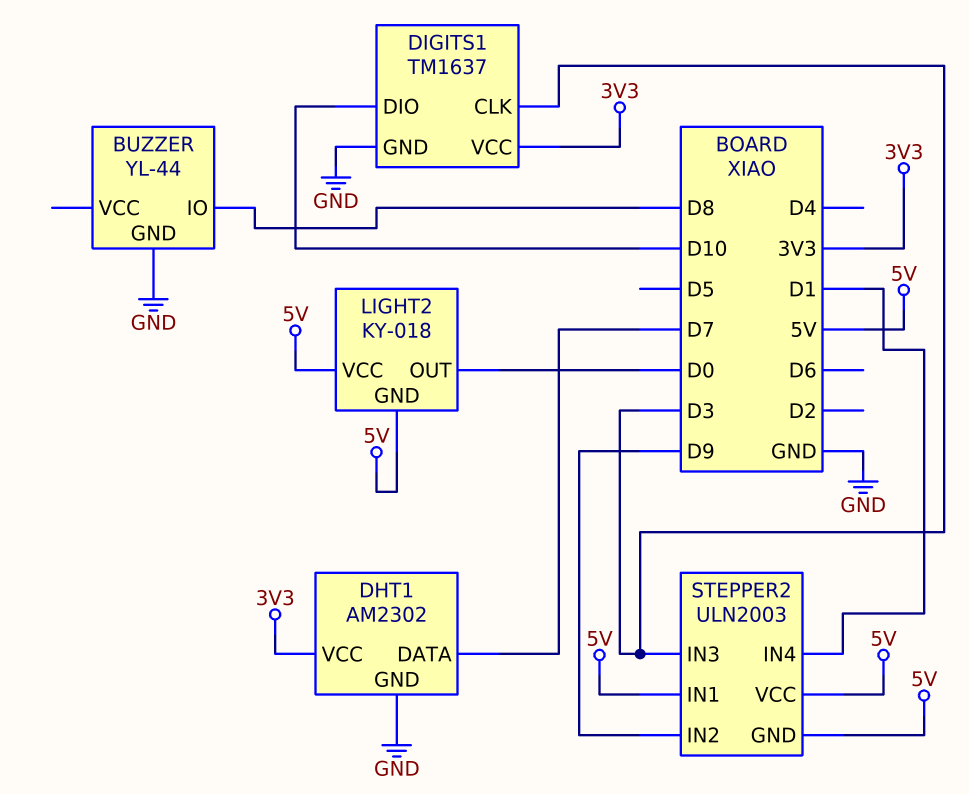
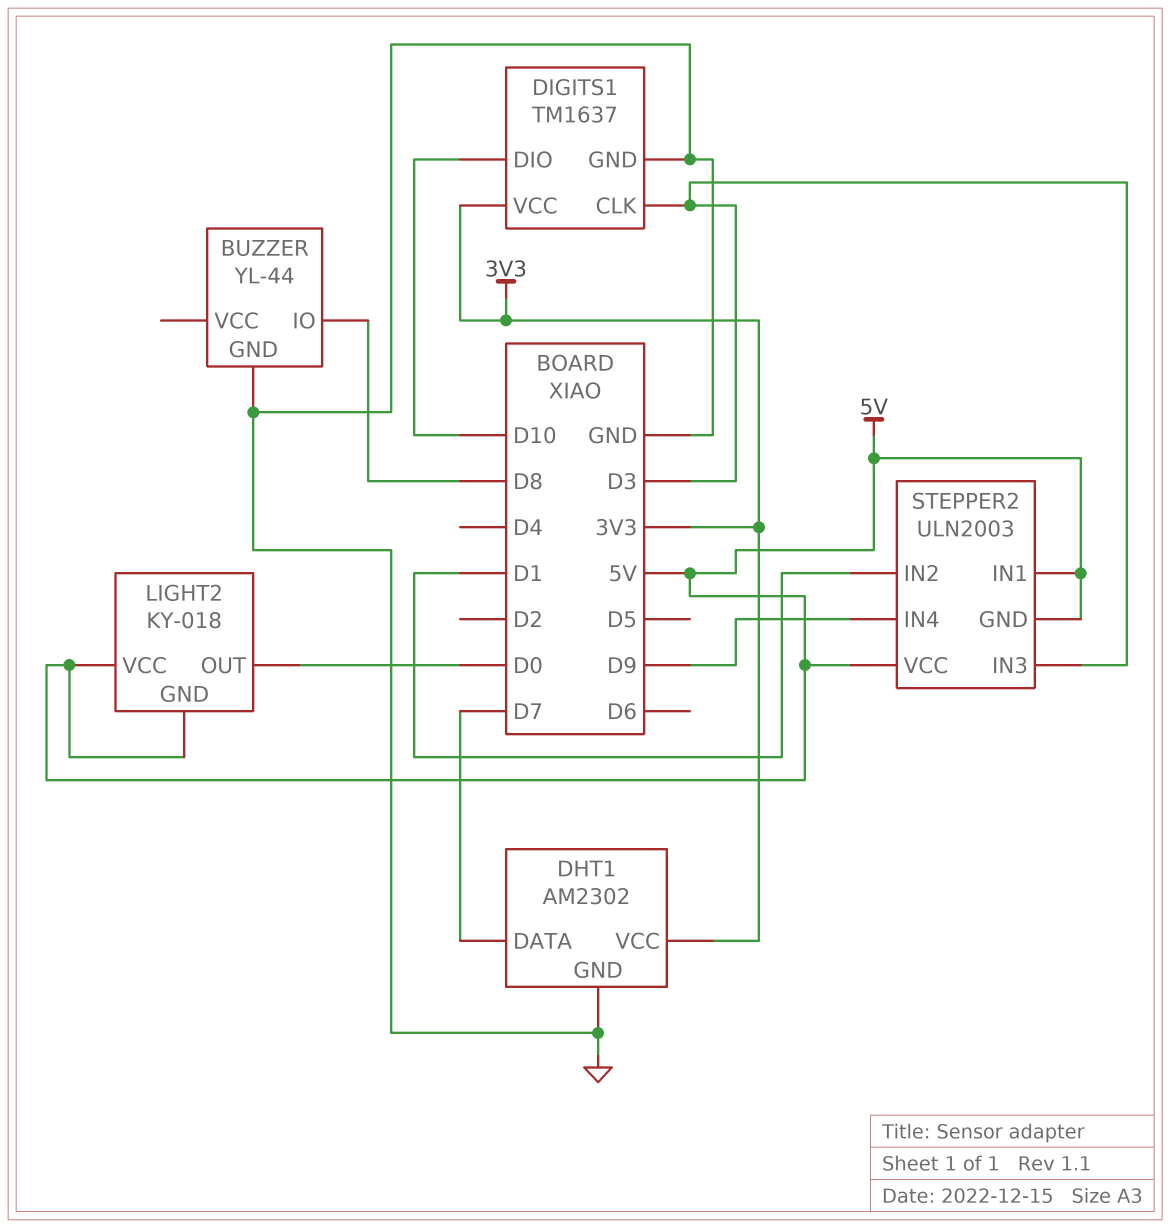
STEPPER2 pin IN2: D9 -> D1
STEPPER2 pin IN4: D1 -> D9

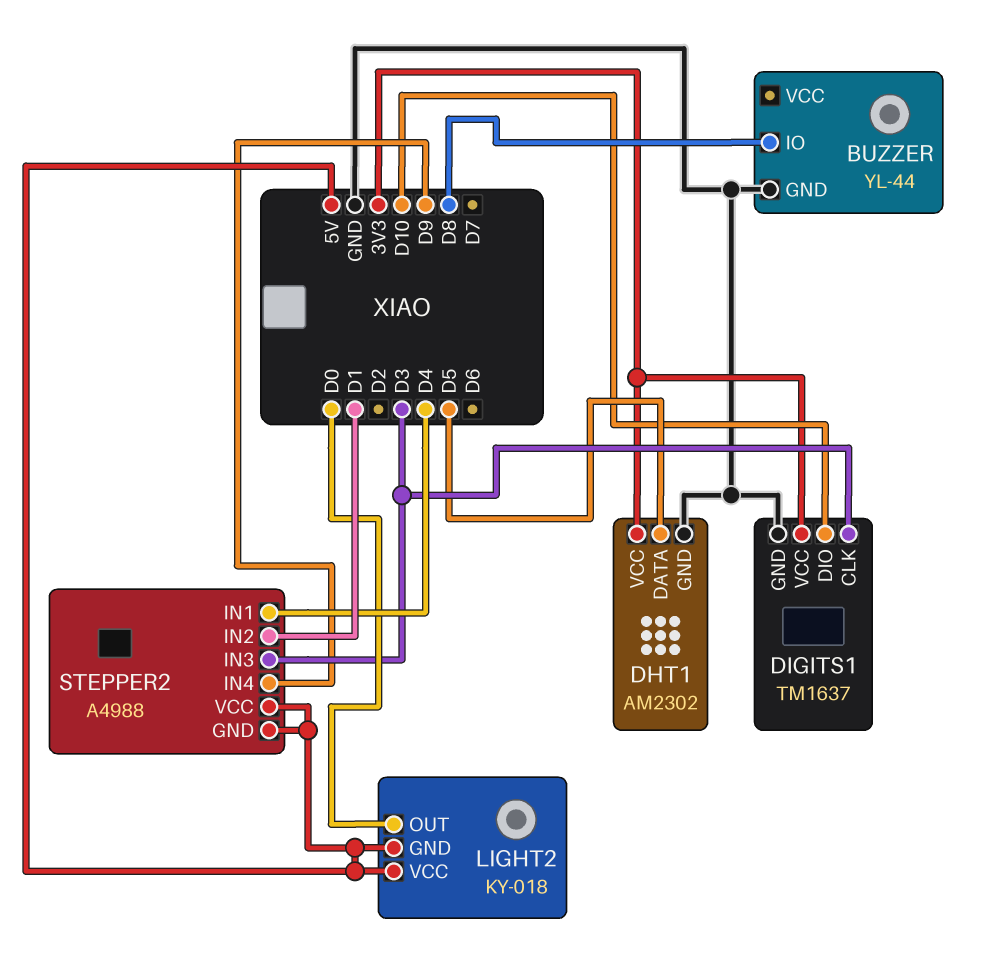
DHT1 pin DATA: D7 -> D5
STEPPER2: ULN2003 -> A4988
STEPPER2 pin IN1: 5V -> D4

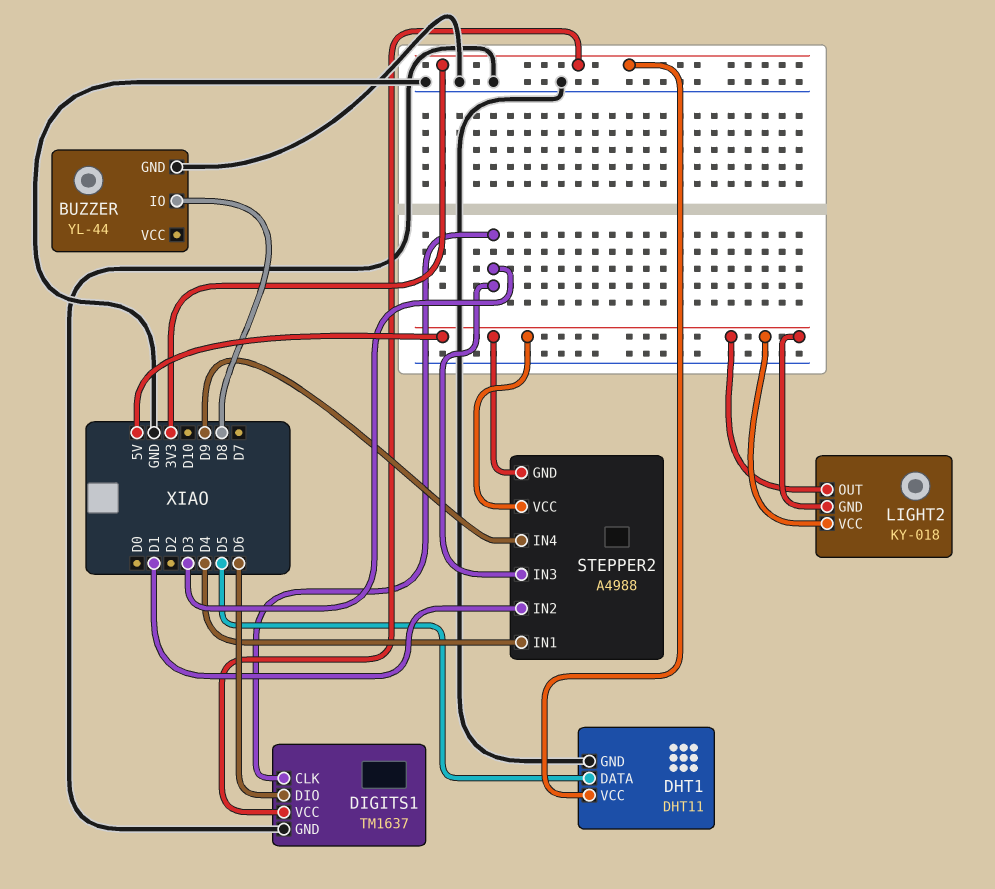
DHT1: AM2302 -> DHT11
DIGITS1 pin DIO: D10 -> D6
LIGHT2 pin OUT: D0 -> 5V

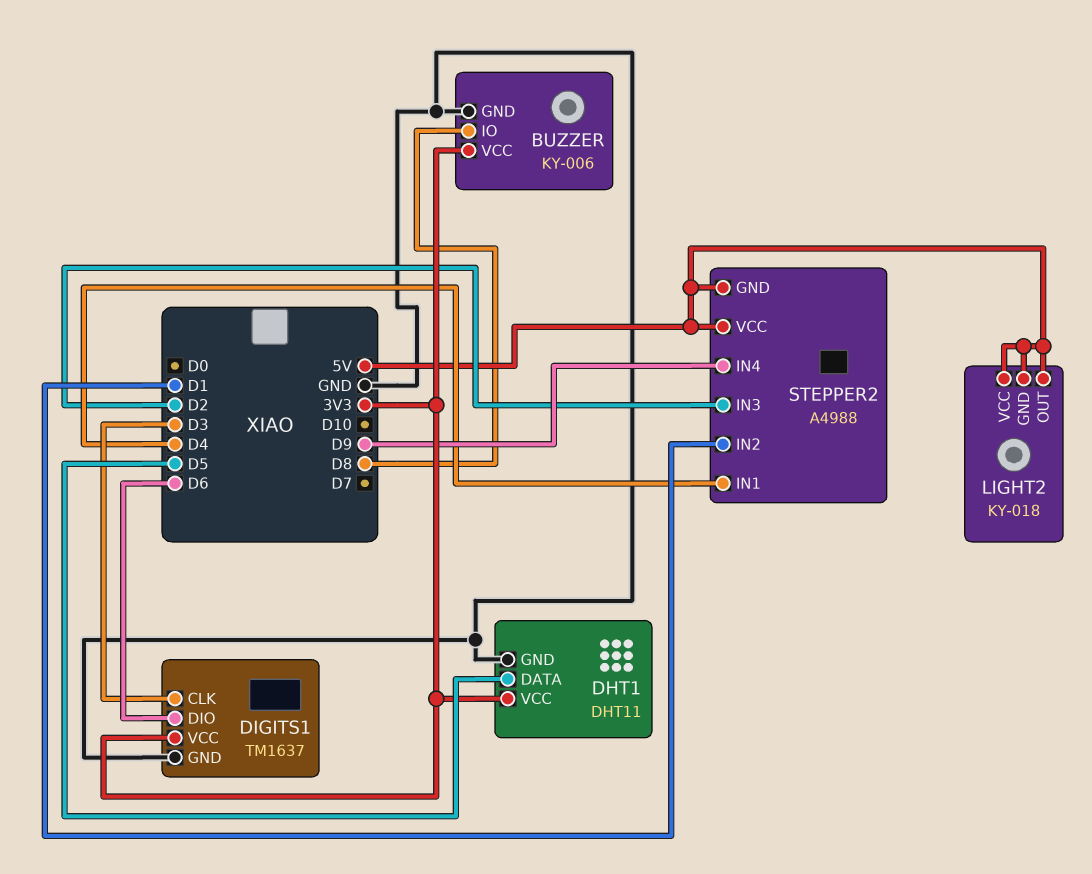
BUZZER: YL-44 -> KY-006
BUZZER pin VCC: none -> 3V3
STEPPER2 pin IN3: D3 -> D2

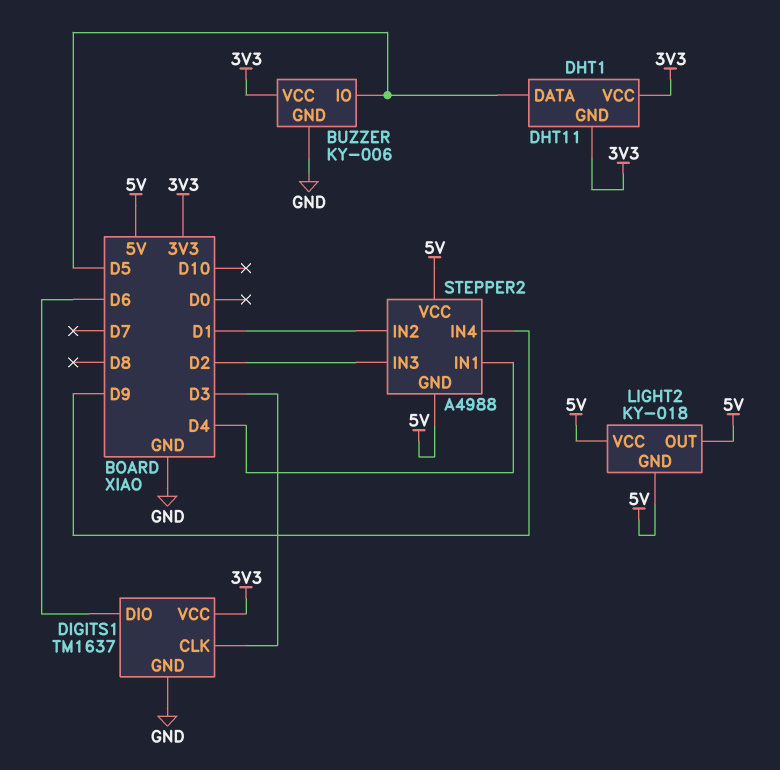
BUZZER pin IO: D8 -> D5
DHT1 pin GND: GND -> 3V3

